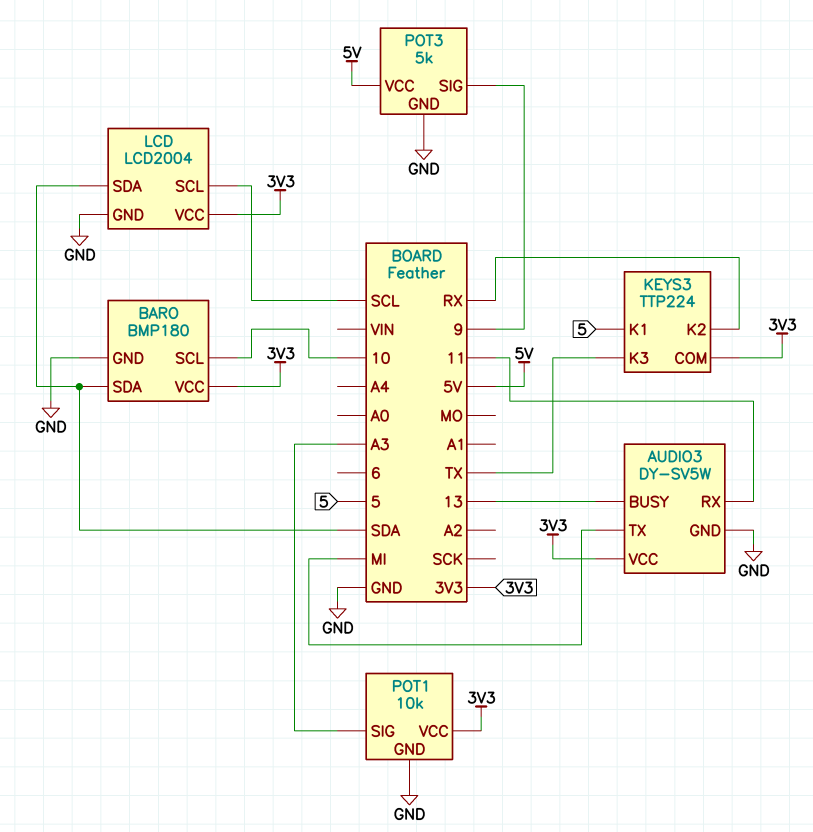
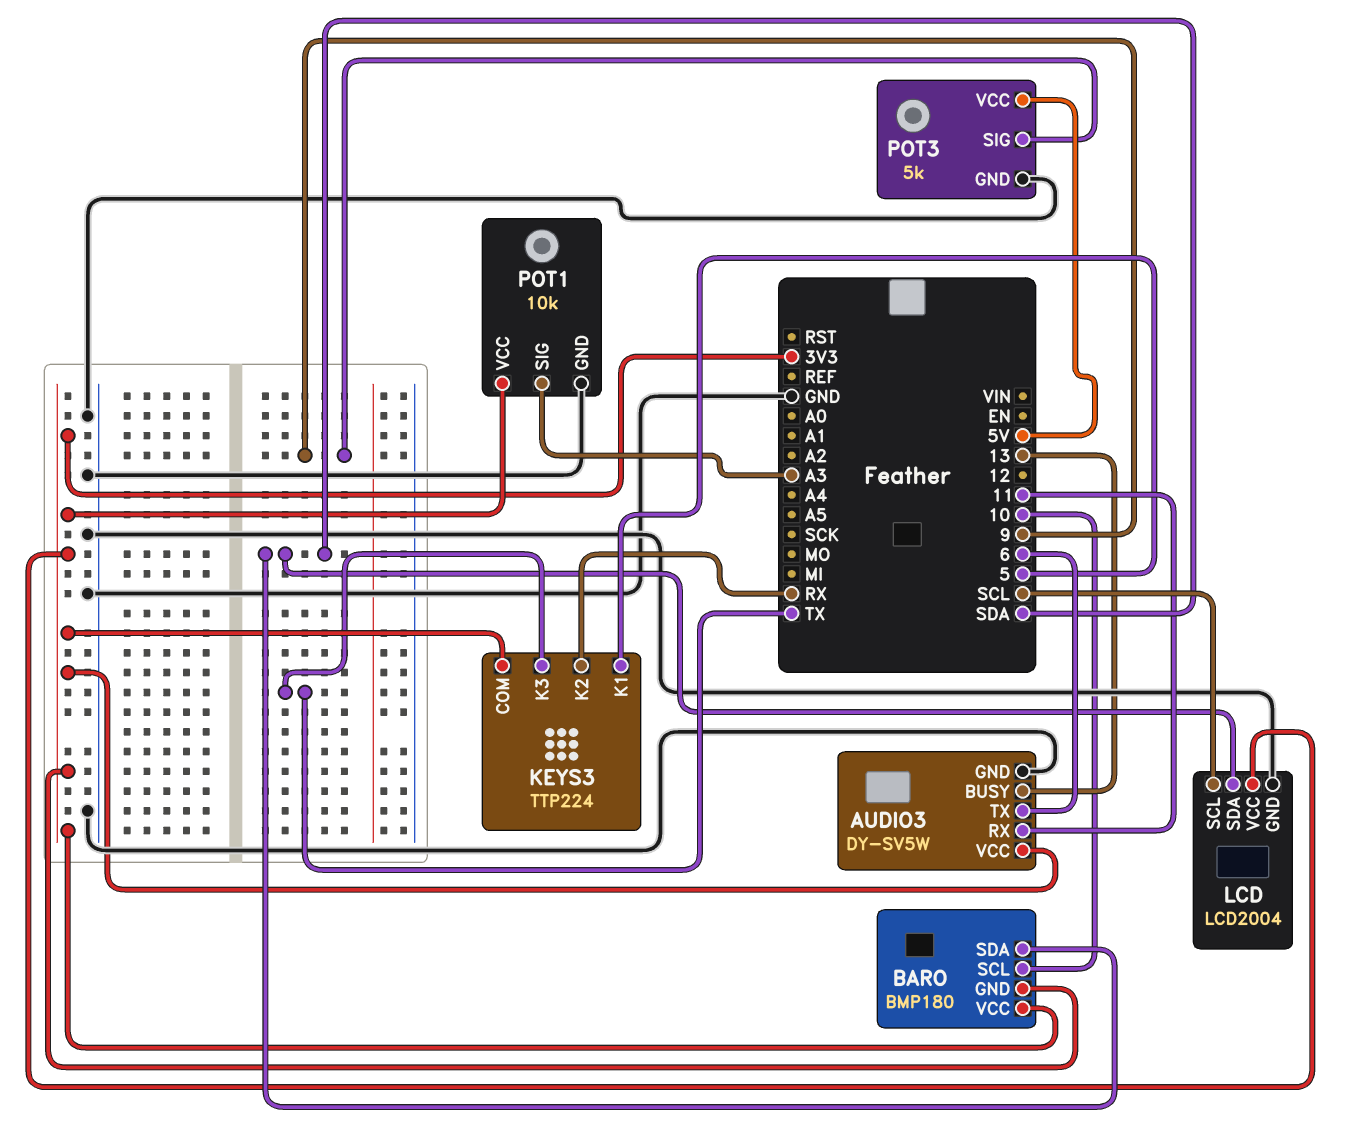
AUDIO3 pin TX: MI -> 6
BARO pin GND: GND -> 3V3

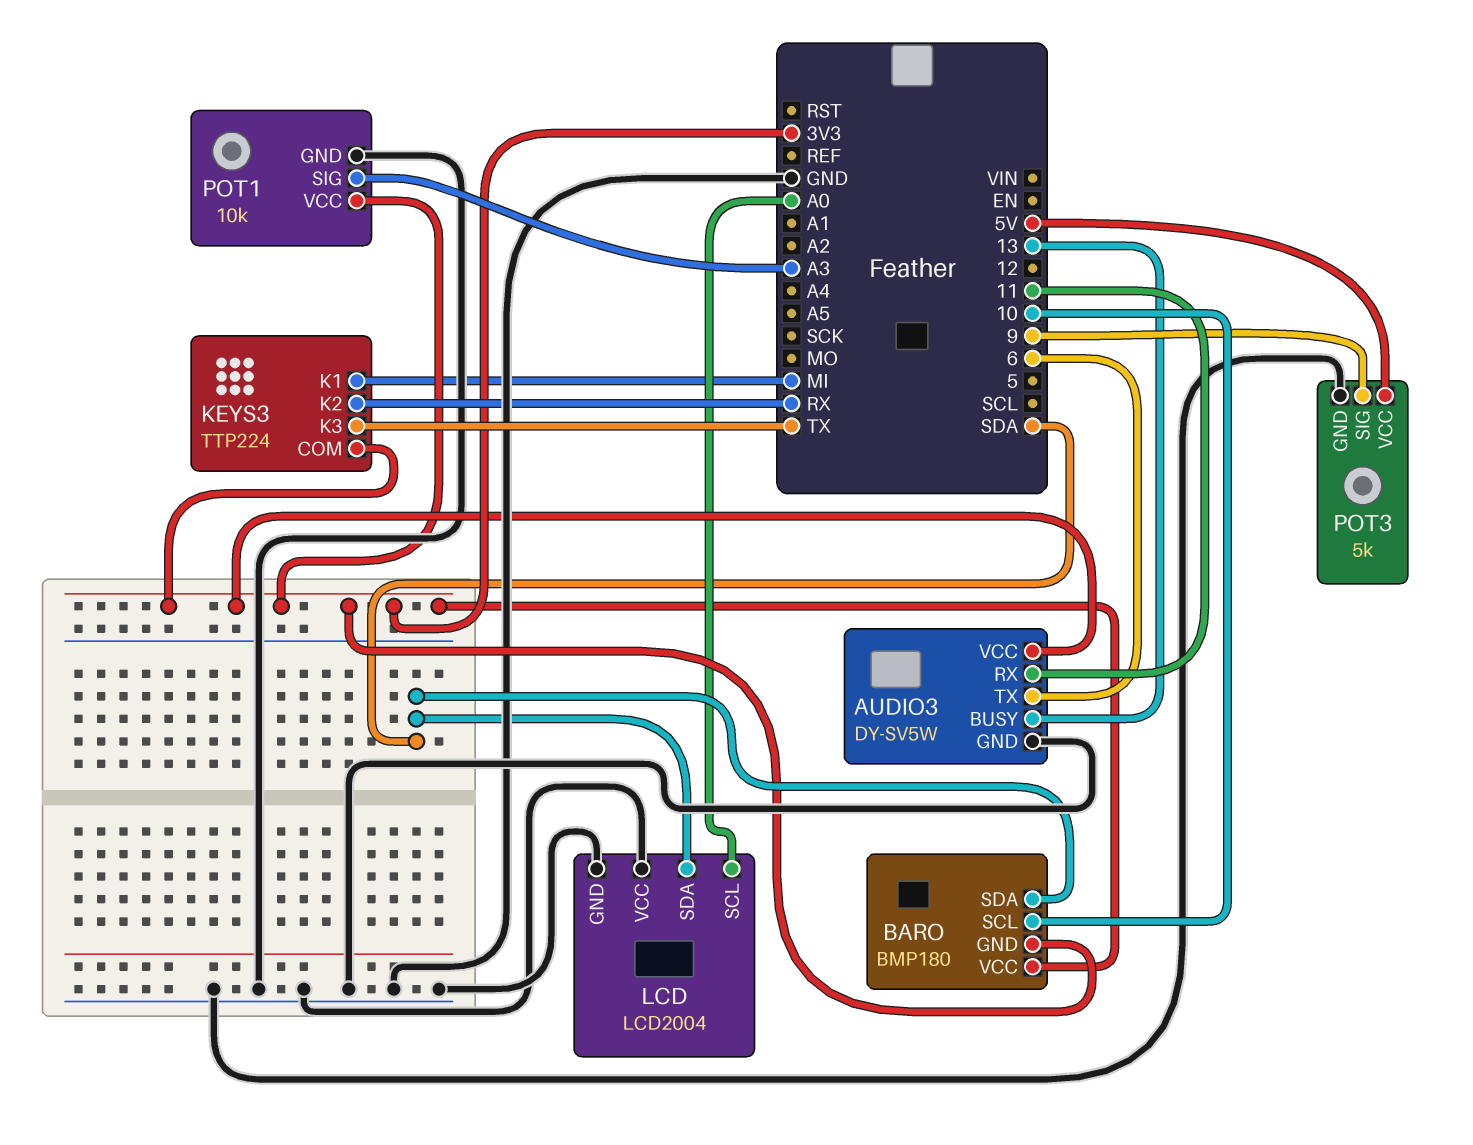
KEYS3 pin K1: 5 -> MI
LCD pin SCL: SCL -> A0
LCD pin VCC: 3V3 -> GND

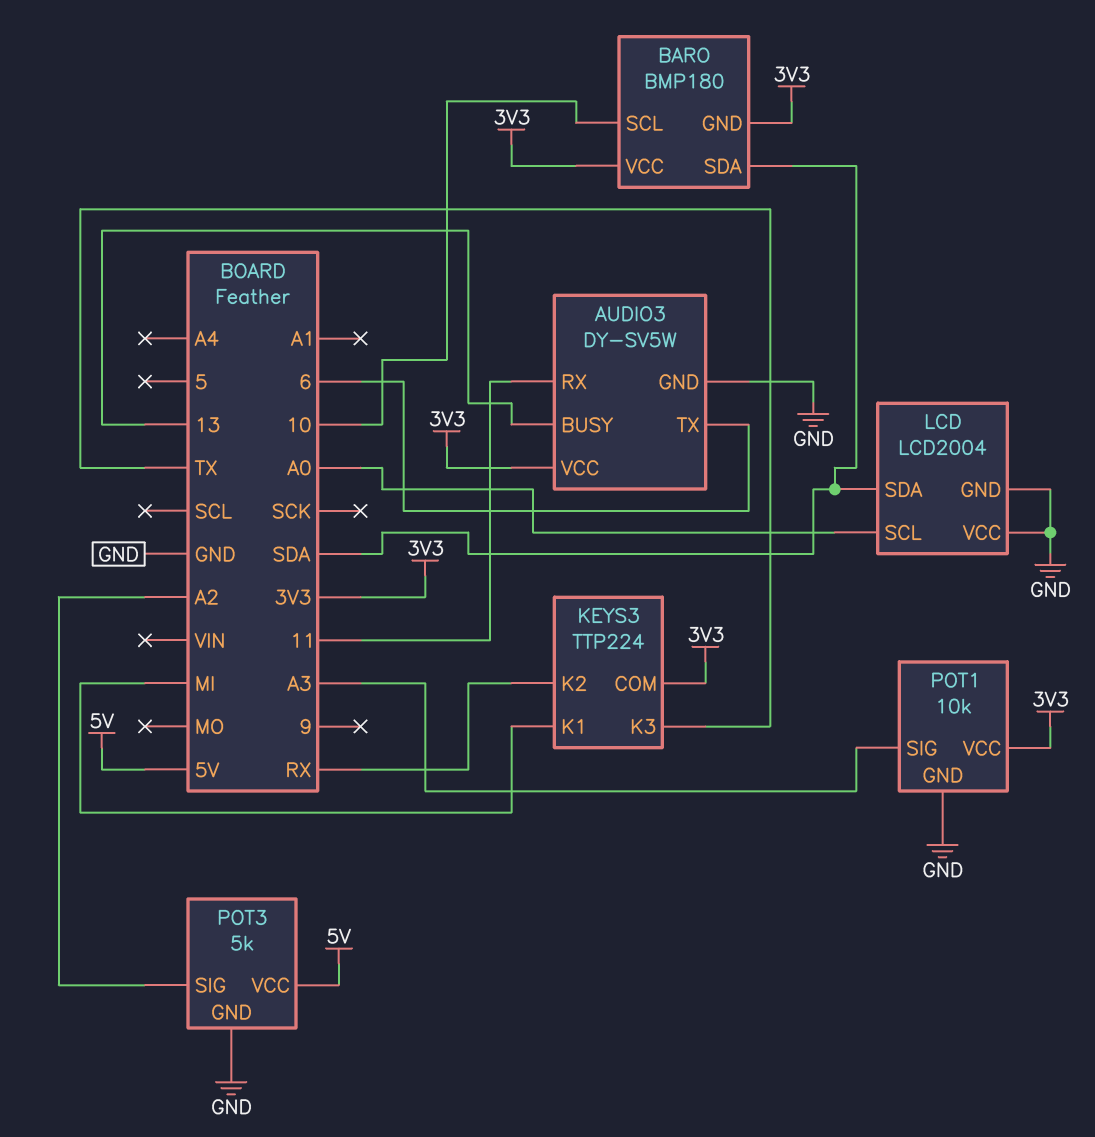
POT3 pin SIG: 9 -> A2

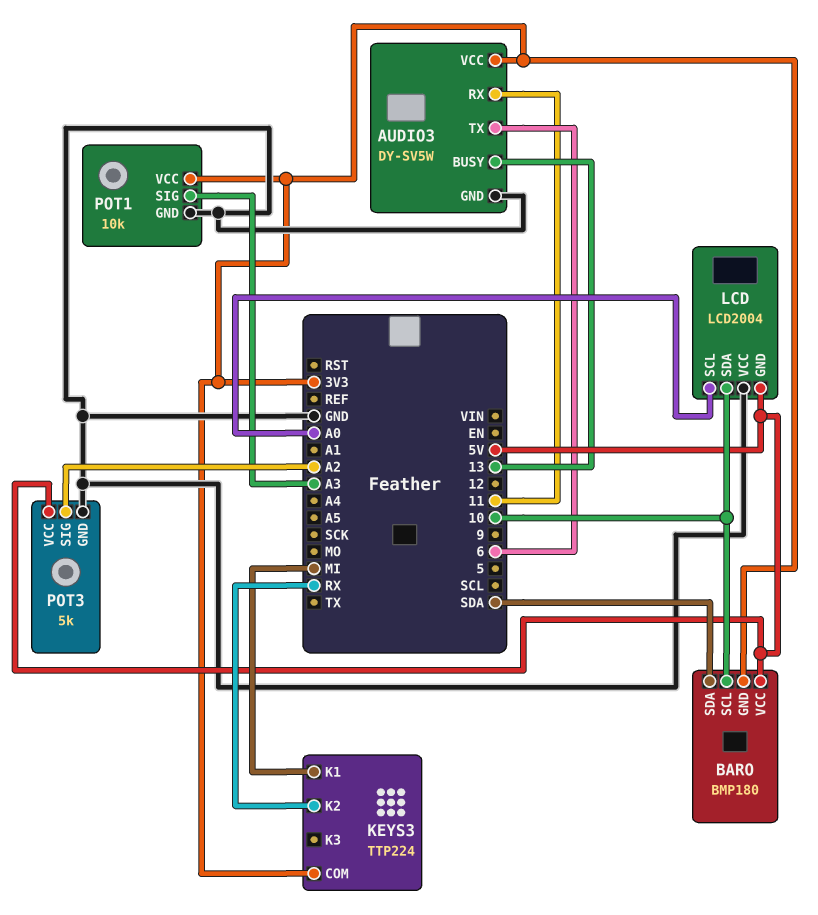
BARO pin VCC: 3V3 -> 5V
KEYS3 pin K3: TX -> none
LCD pin GND: GND -> 5V
LCD pin SDA: SDA -> 10

